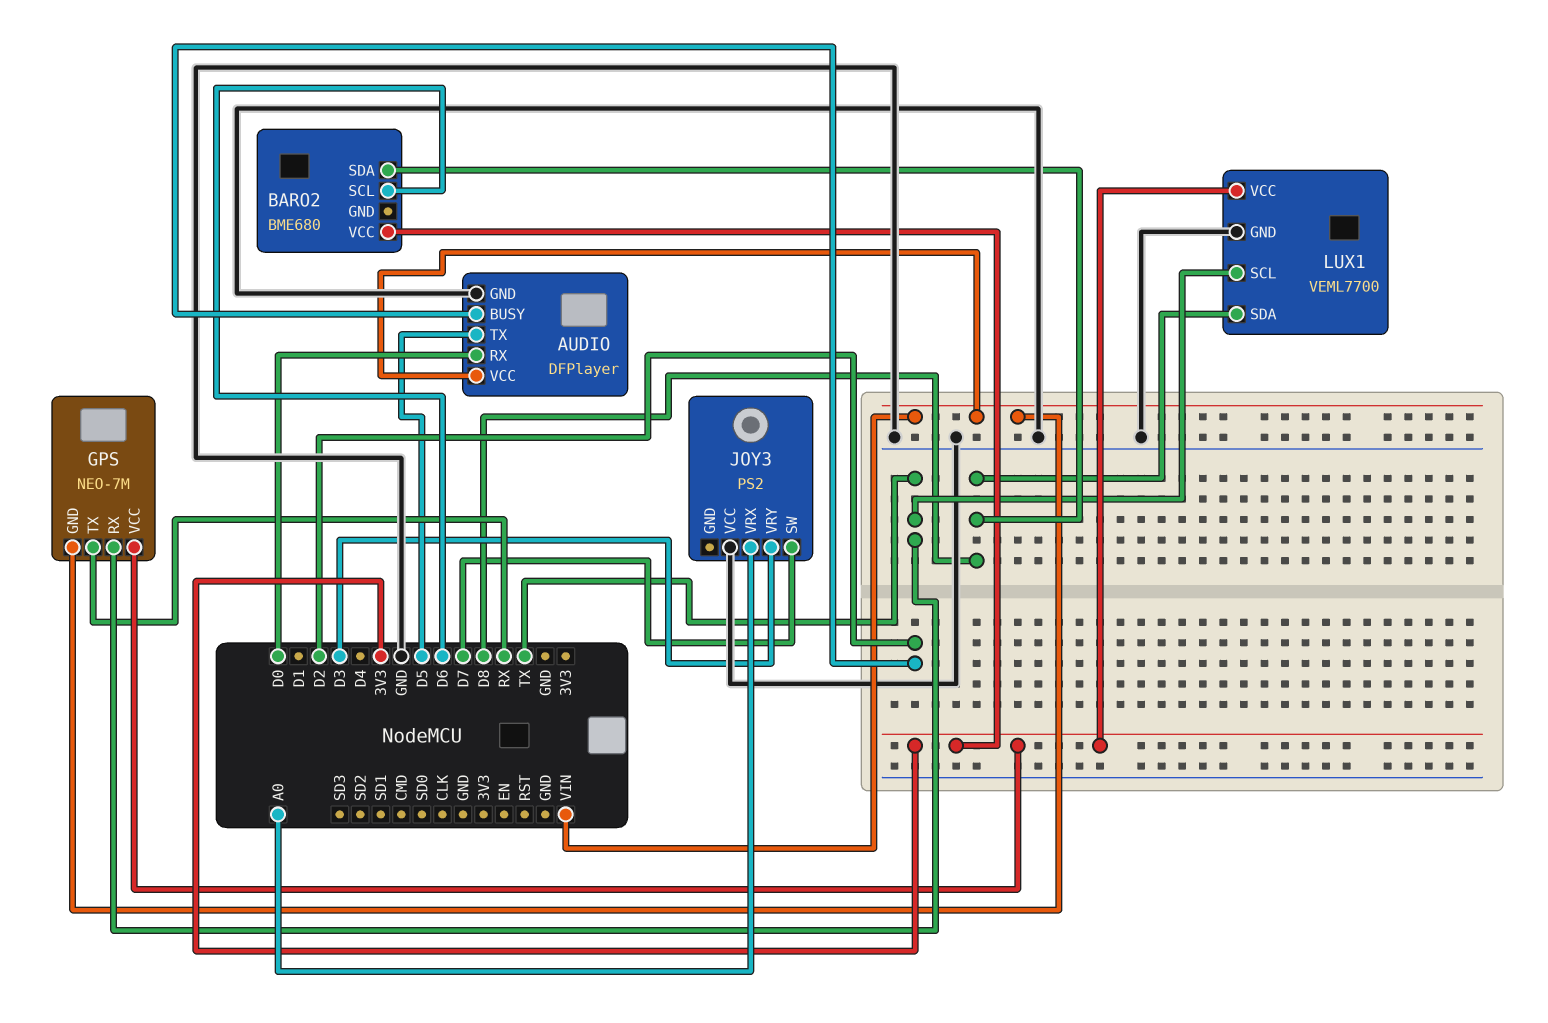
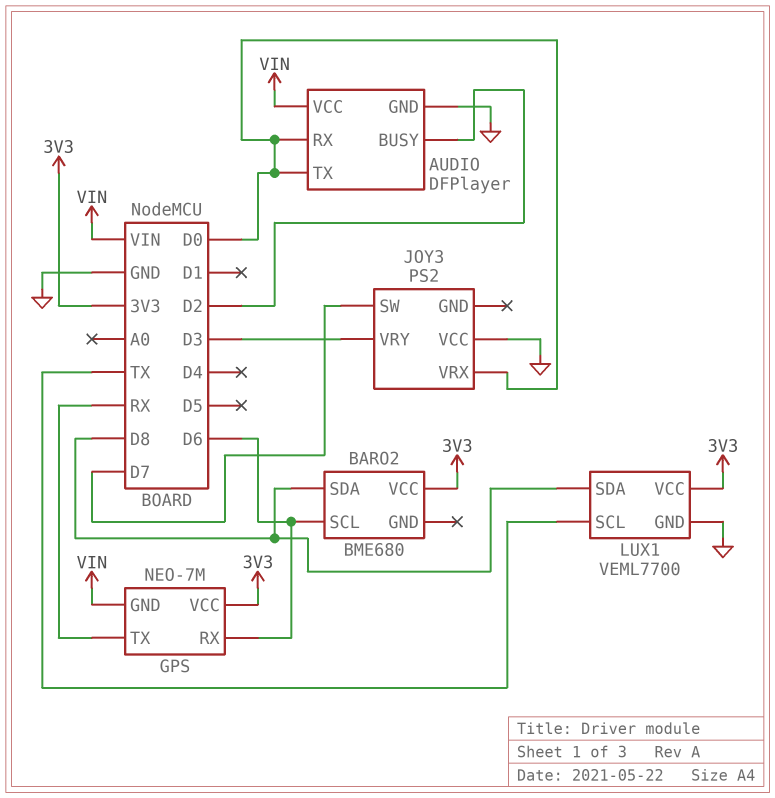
AUDIO pin TX: D5 -> D0
GPS pin RX: TX -> D6
JOY3 pin VRX: A0 -> D0

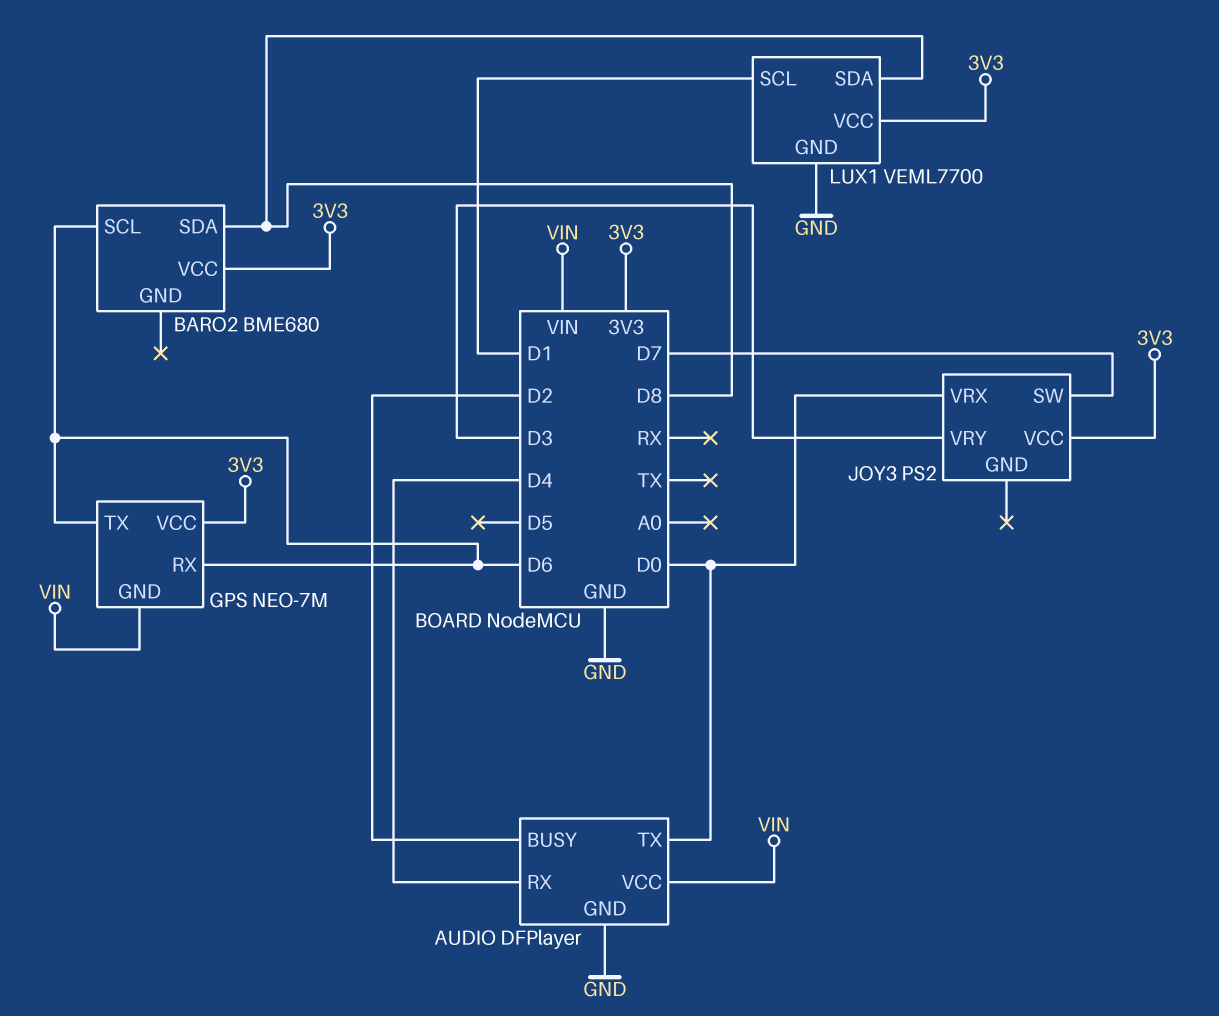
AUDIO pin RX: D0 -> D4
GPS pin TX: RX -> D6
JOY3 pin VCC: GND -> 3V3
LUX1 pin SCL: TX -> D1

